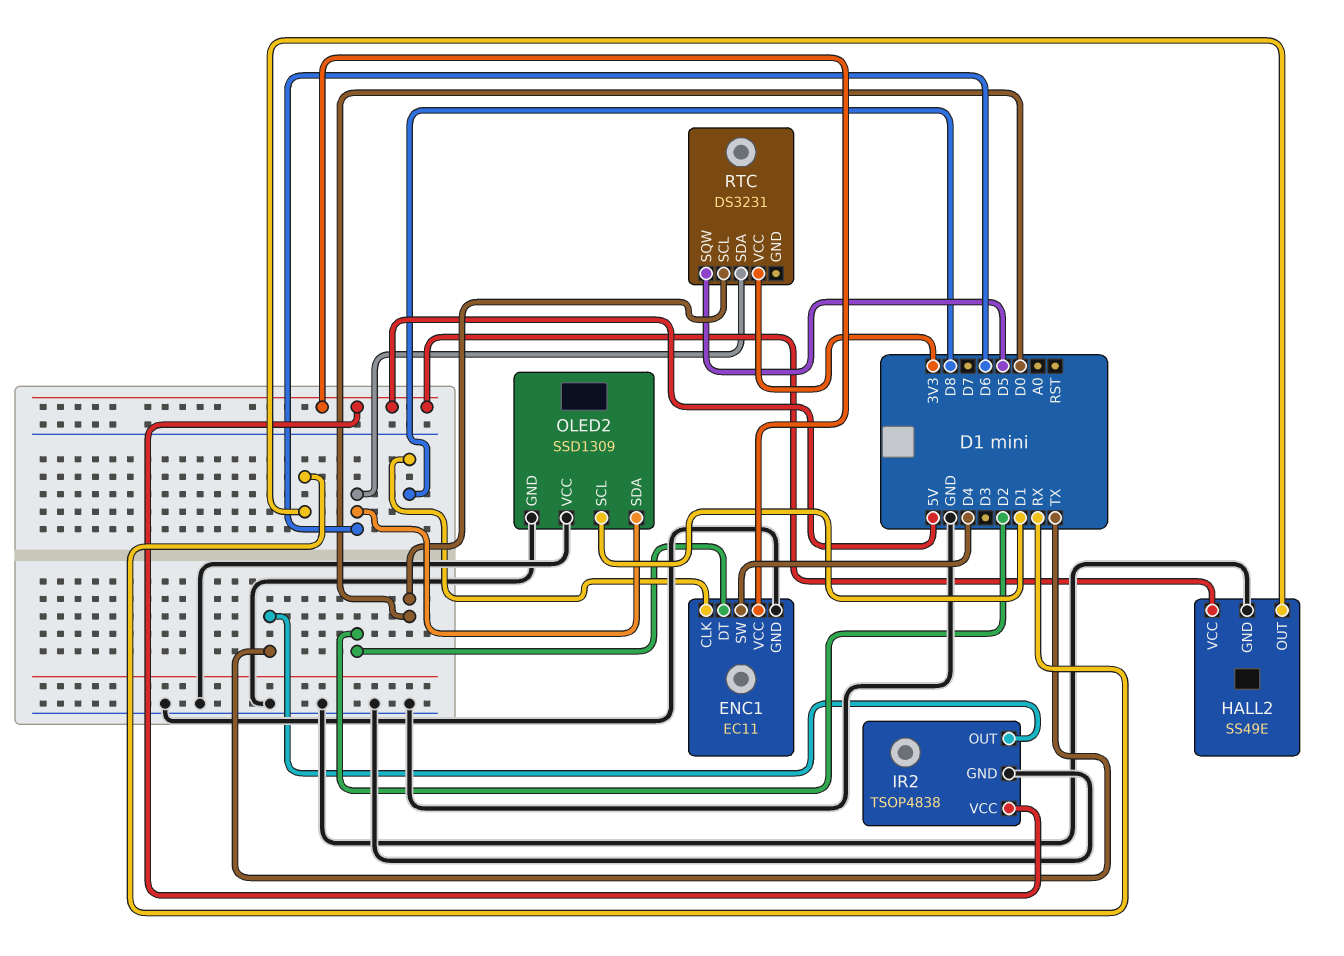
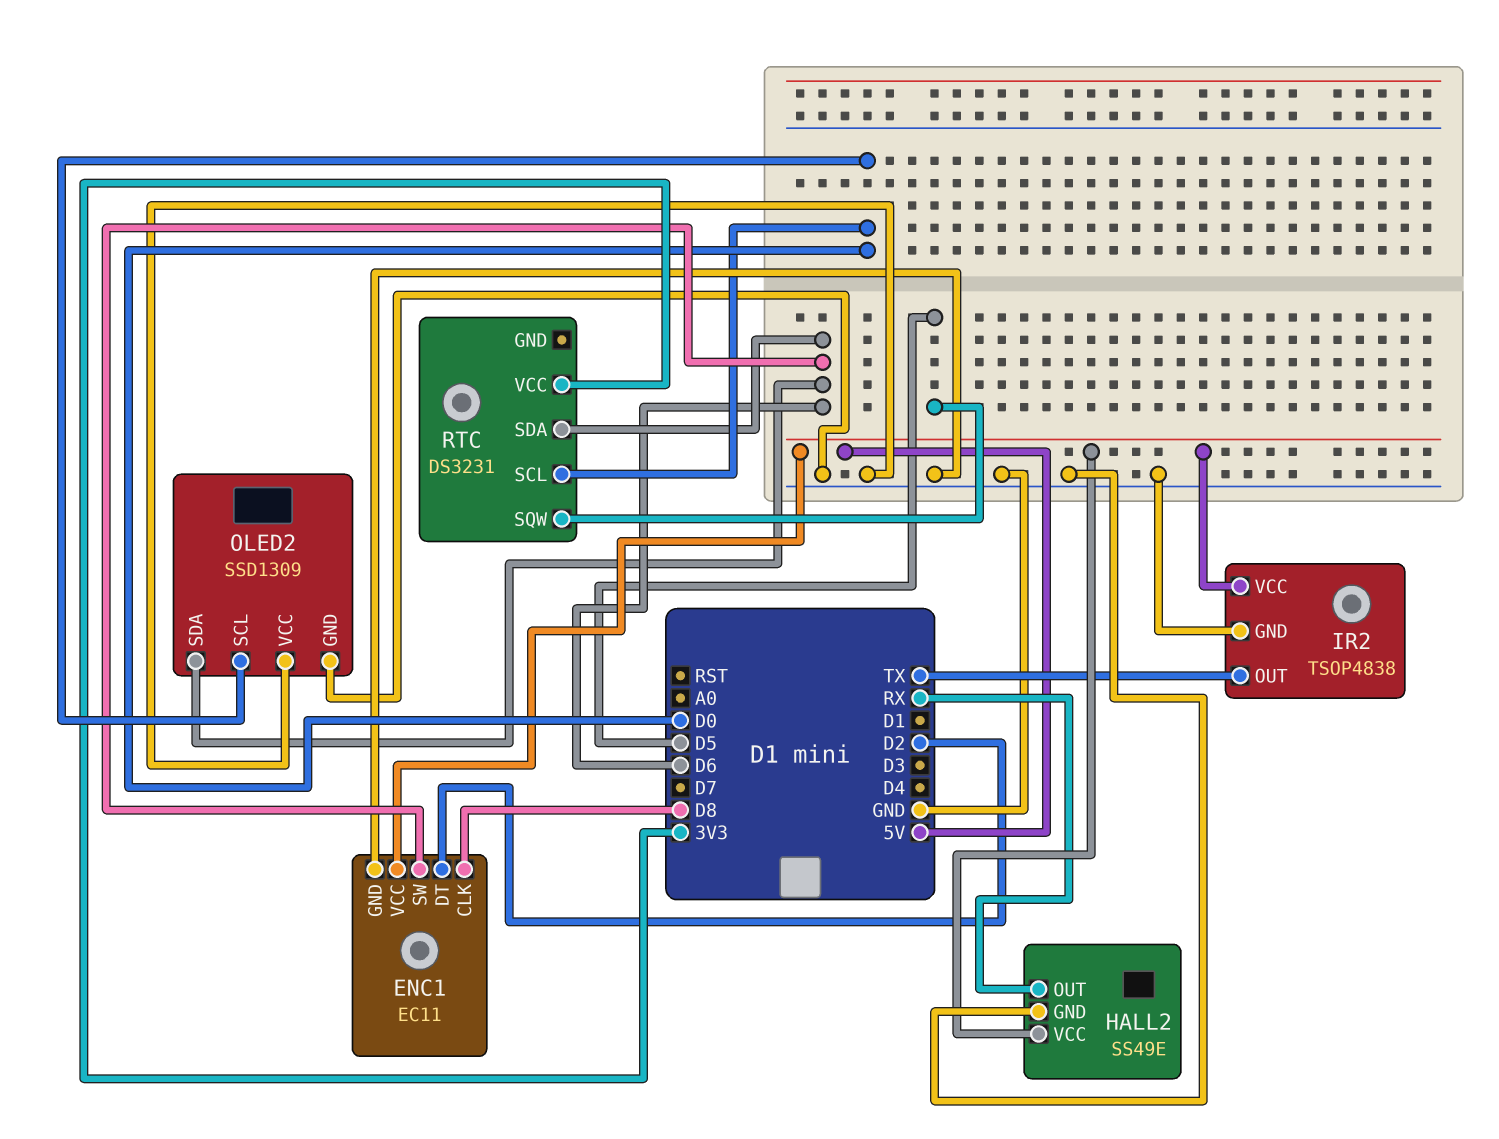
ENC1 pin SW: D4 -> D6
OLED2 pin SCL: D1 -> D0

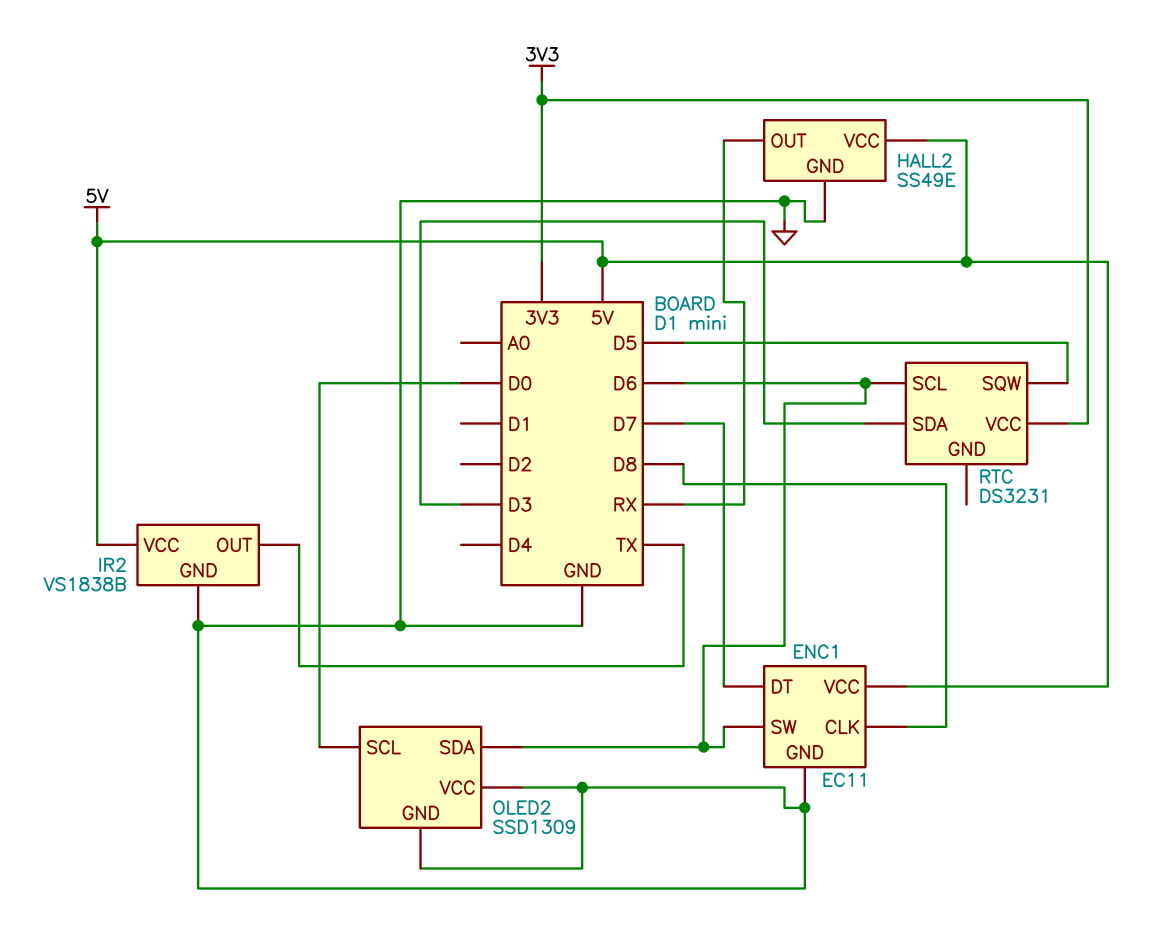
ENC1 pin DT: D2 -> D7
IR2: TSOP4838 -> VS1838B
RTC pin SCL: D0 -> D6
RTC pin SDA: D6 -> D3

